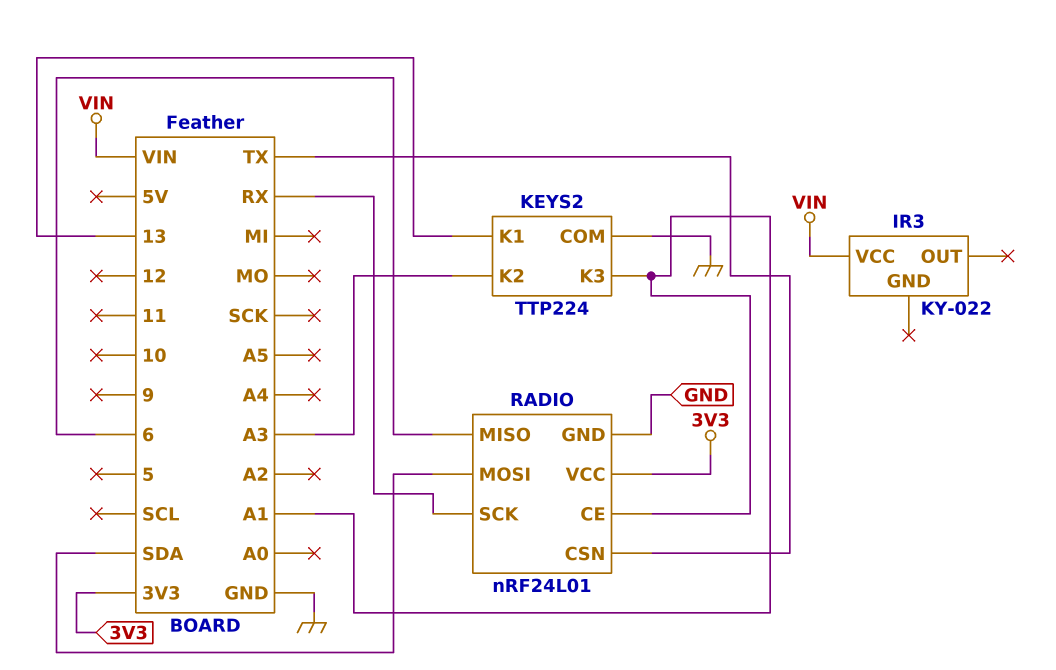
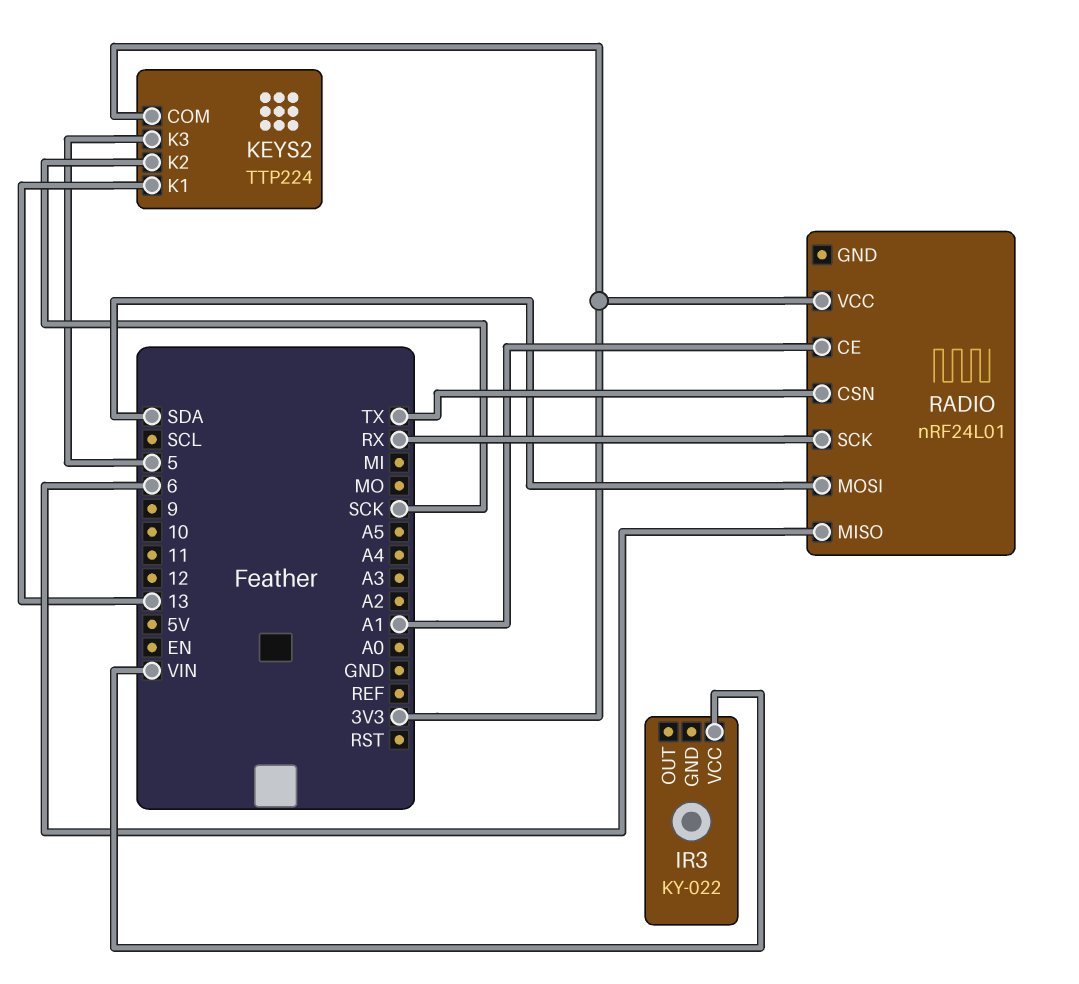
KEYS2 pin COM: GND -> 3V3
KEYS2 pin K2: A3 -> SCK
KEYS2 pin K3: A1 -> 5
RADIO pin GND: GND -> none

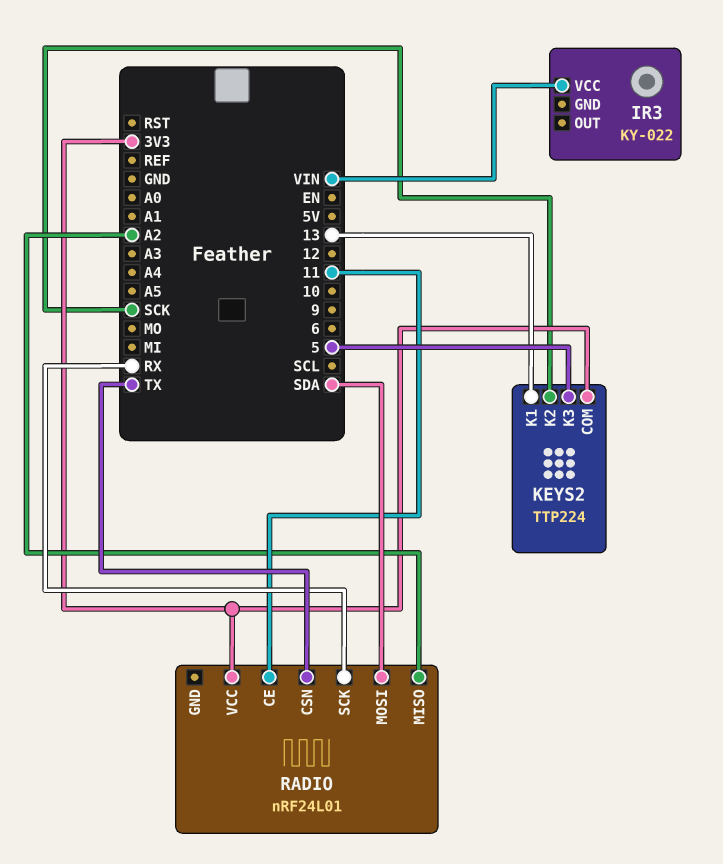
RADIO pin CE: A1 -> 11
RADIO pin MISO: 6 -> A2

